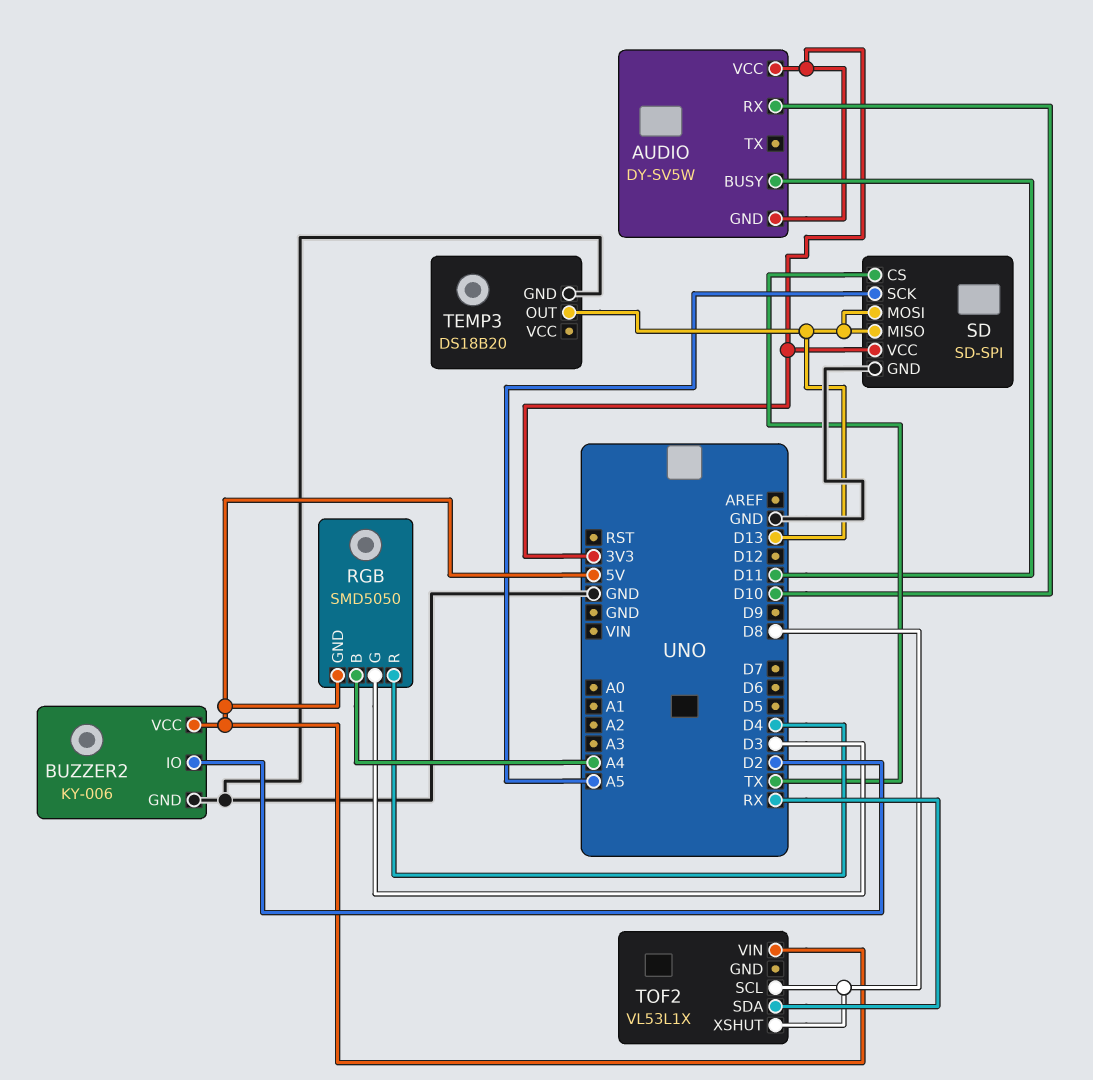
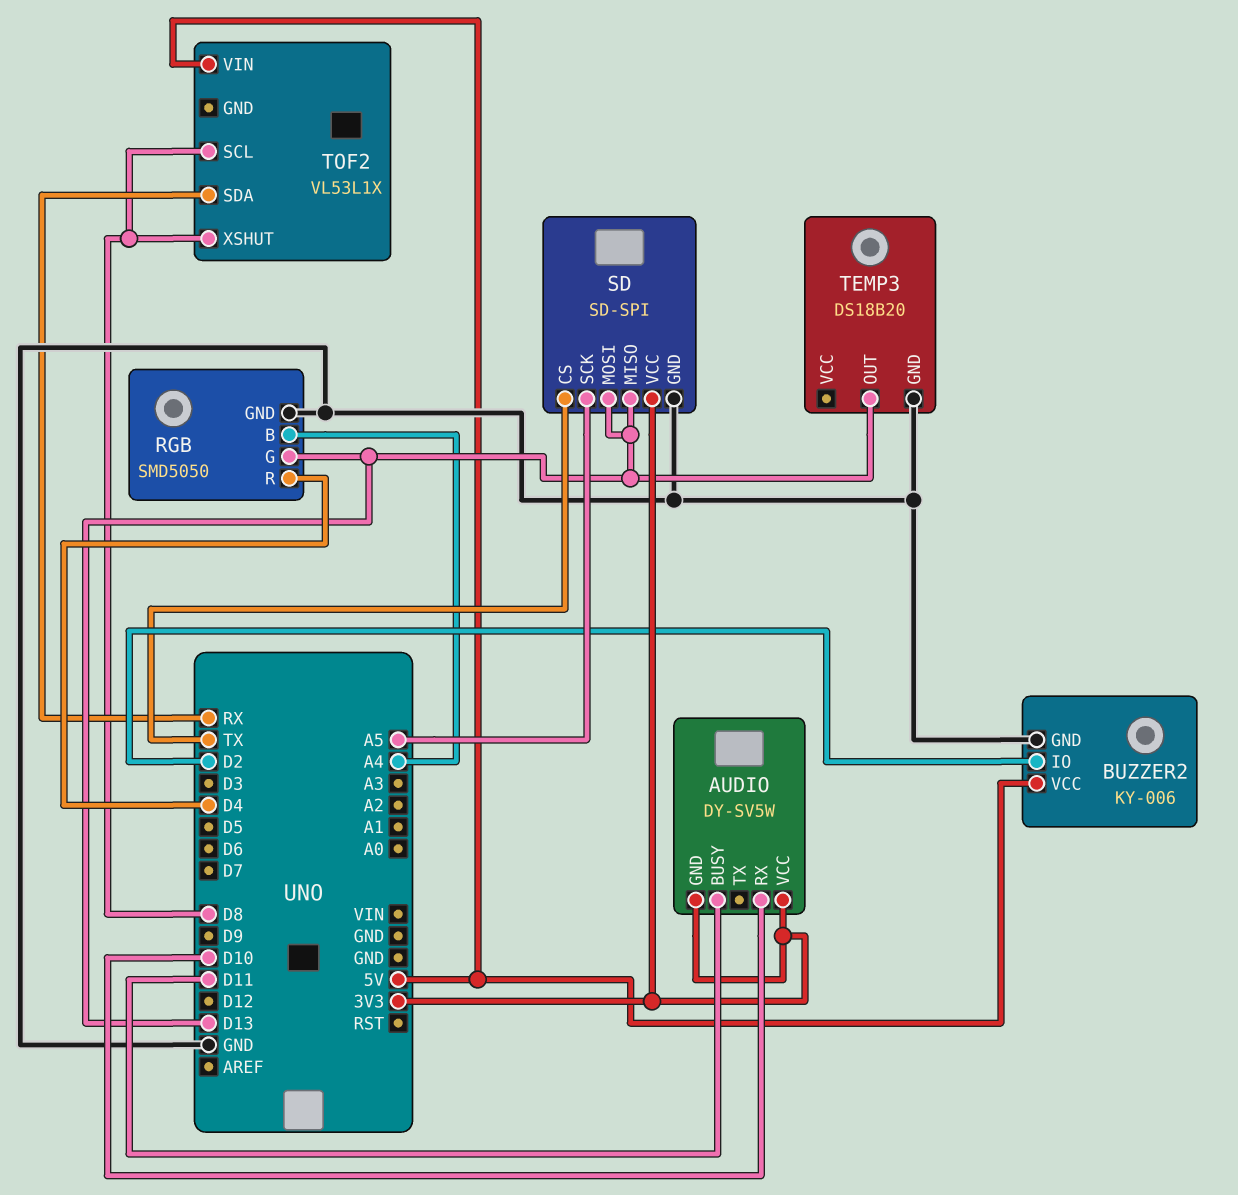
RGB pin G: D3 -> D13
RGB pin GND: 5V -> GND

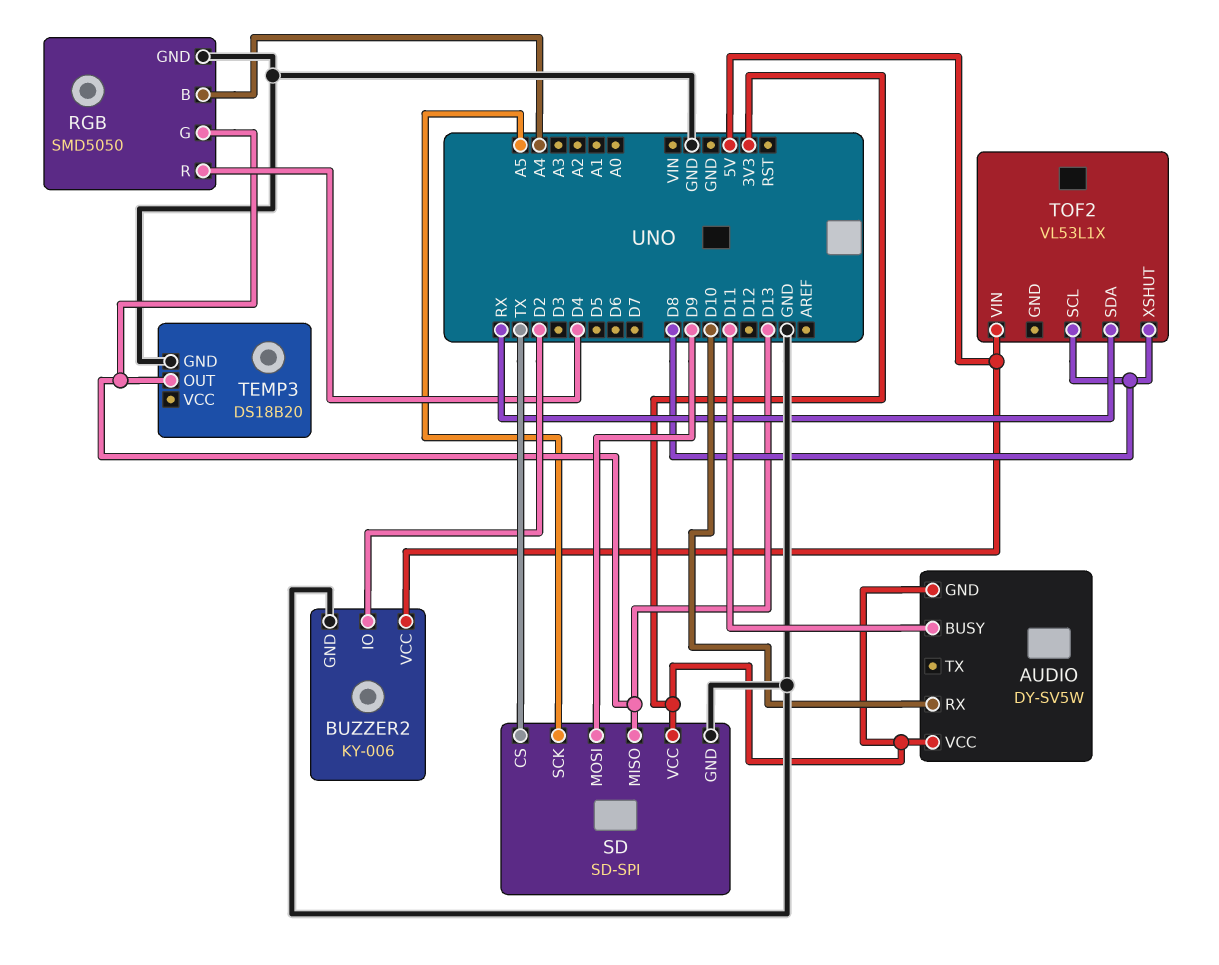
SD pin MOSI: D13 -> D9

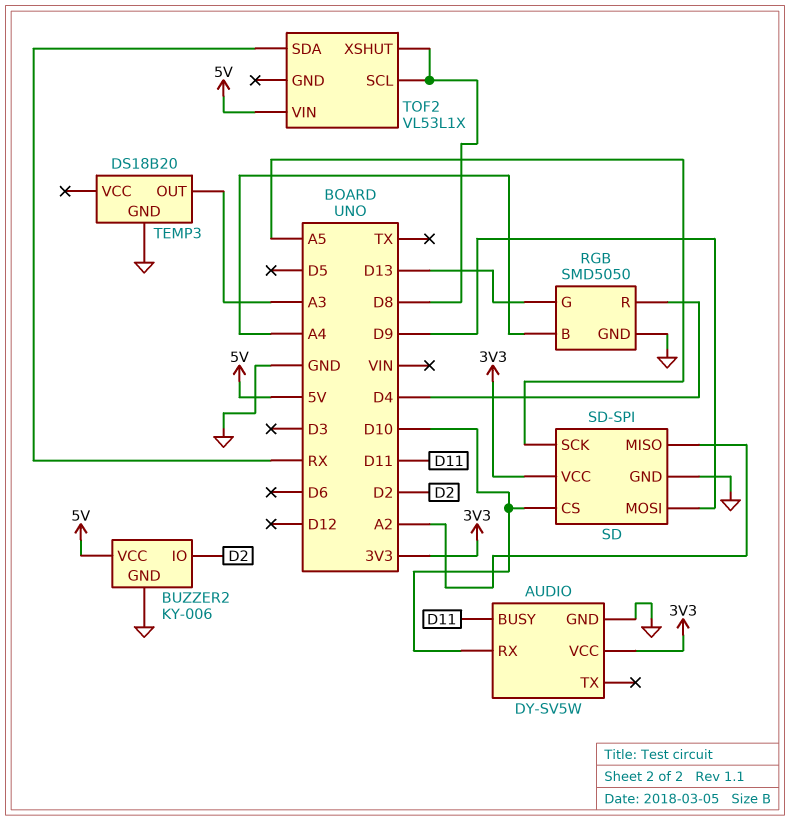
AUDIO pin GND: 3V3 -> GND
SD pin CS: TX -> D10
SD pin MISO: D13 -> A2
TEMP3 pin OUT: D13 -> A3

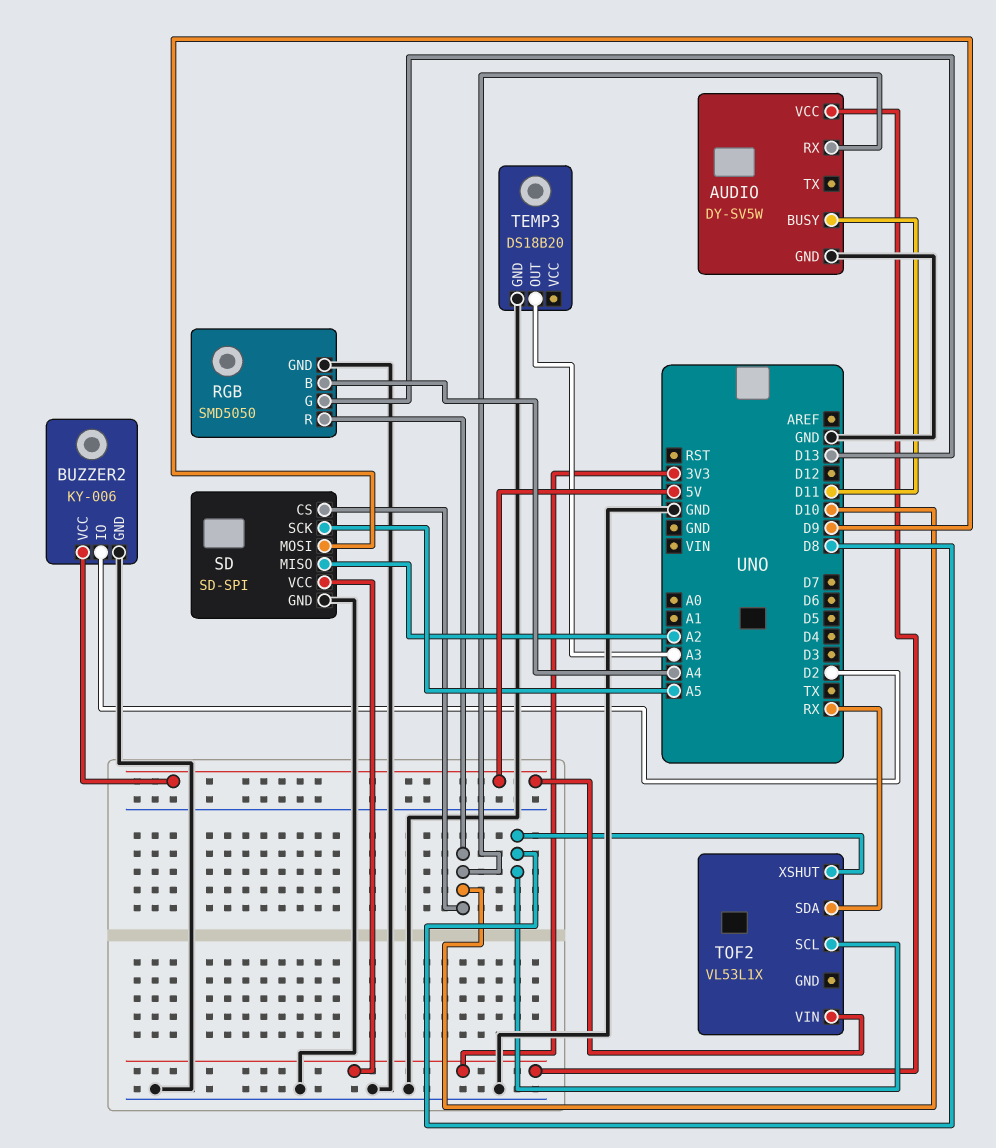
RGB pin R: D4 -> D10

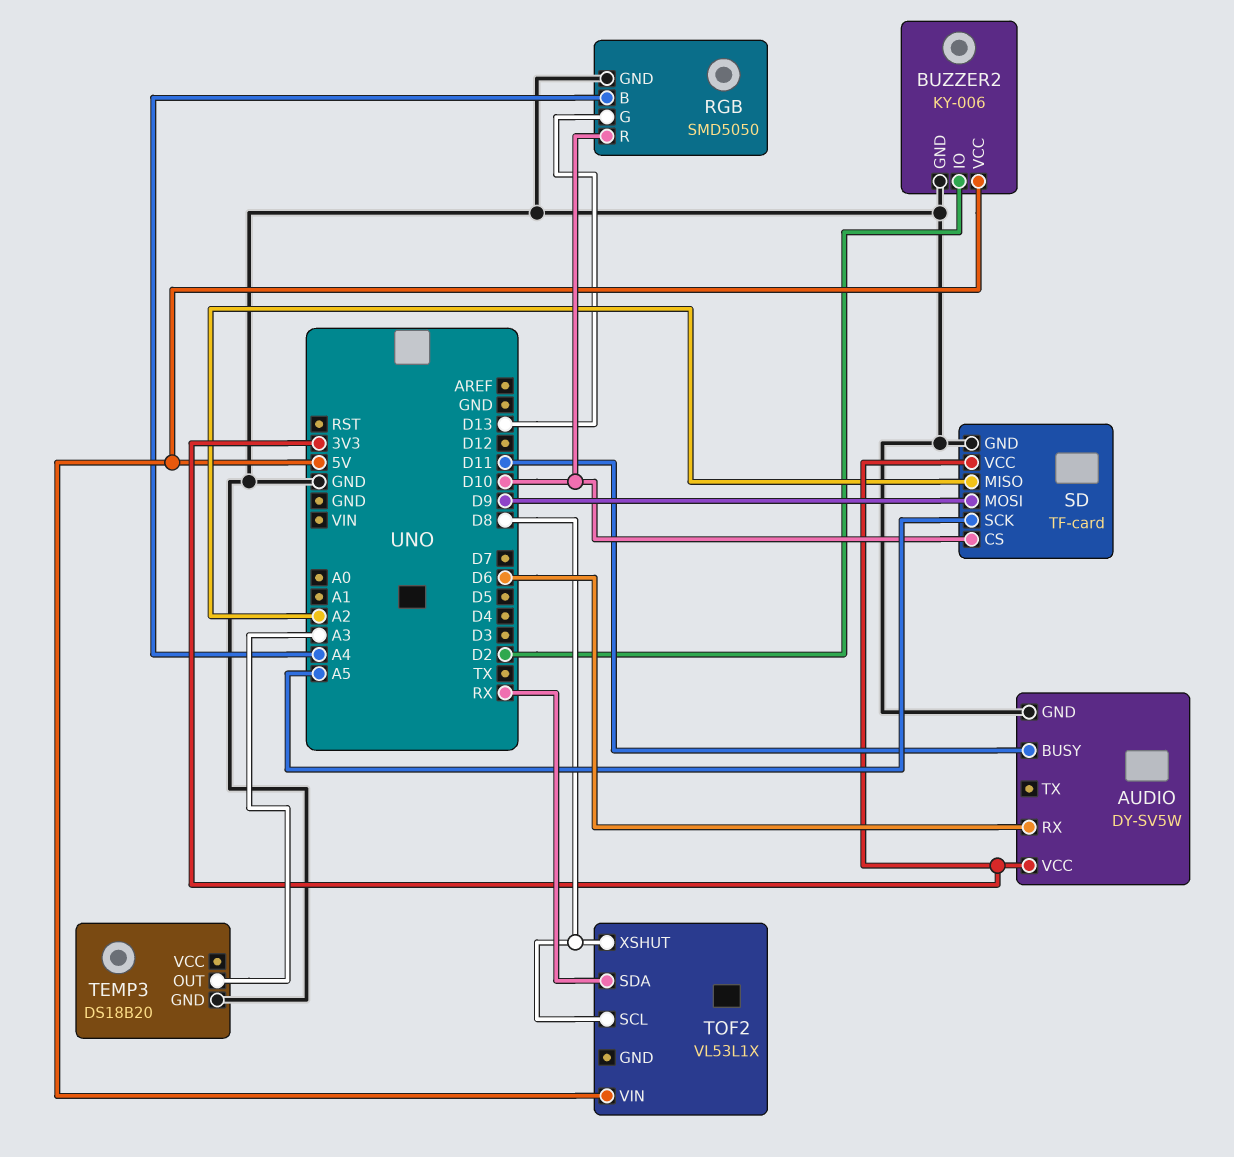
AUDIO pin RX: D10 -> D6
SD: SD-SPI -> TF-card

